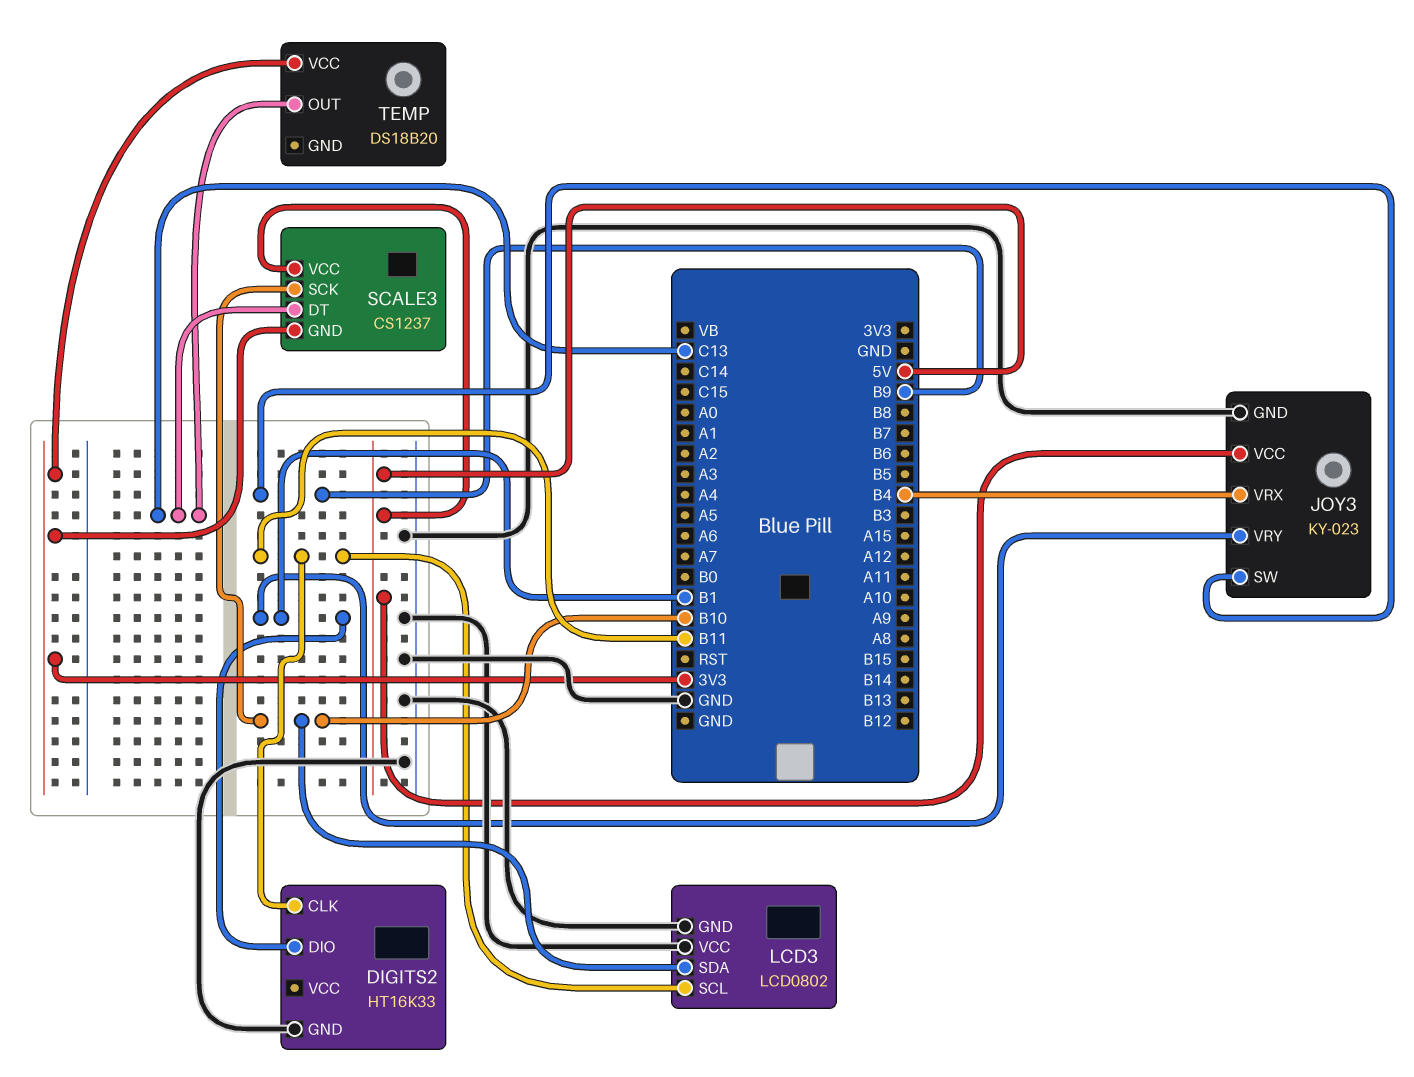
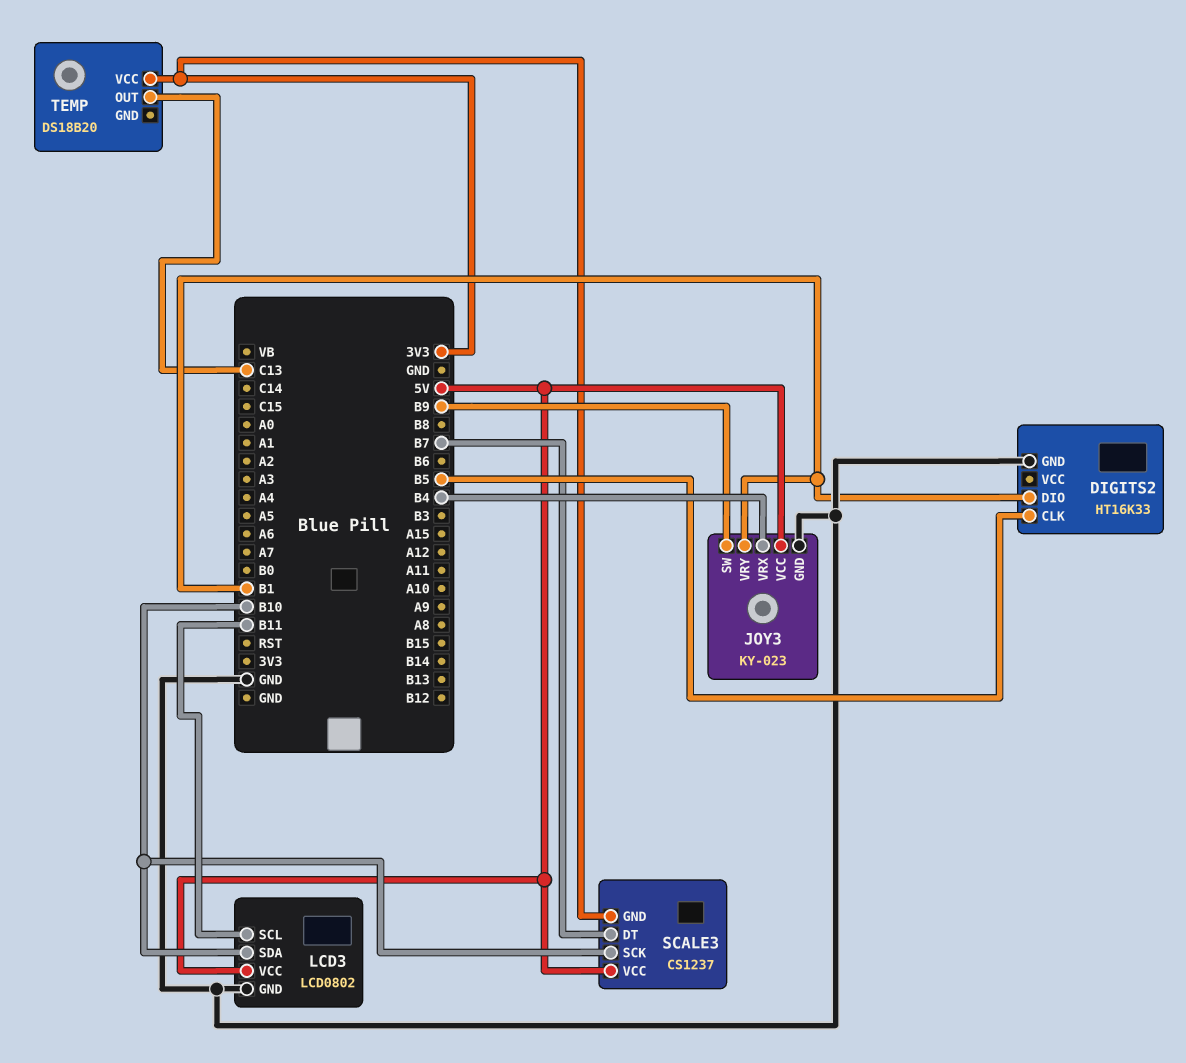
DIGITS2 pin CLK: B11 -> B5
LCD3 pin VCC: GND -> 5V
SCALE3 pin DT: C13 -> B7

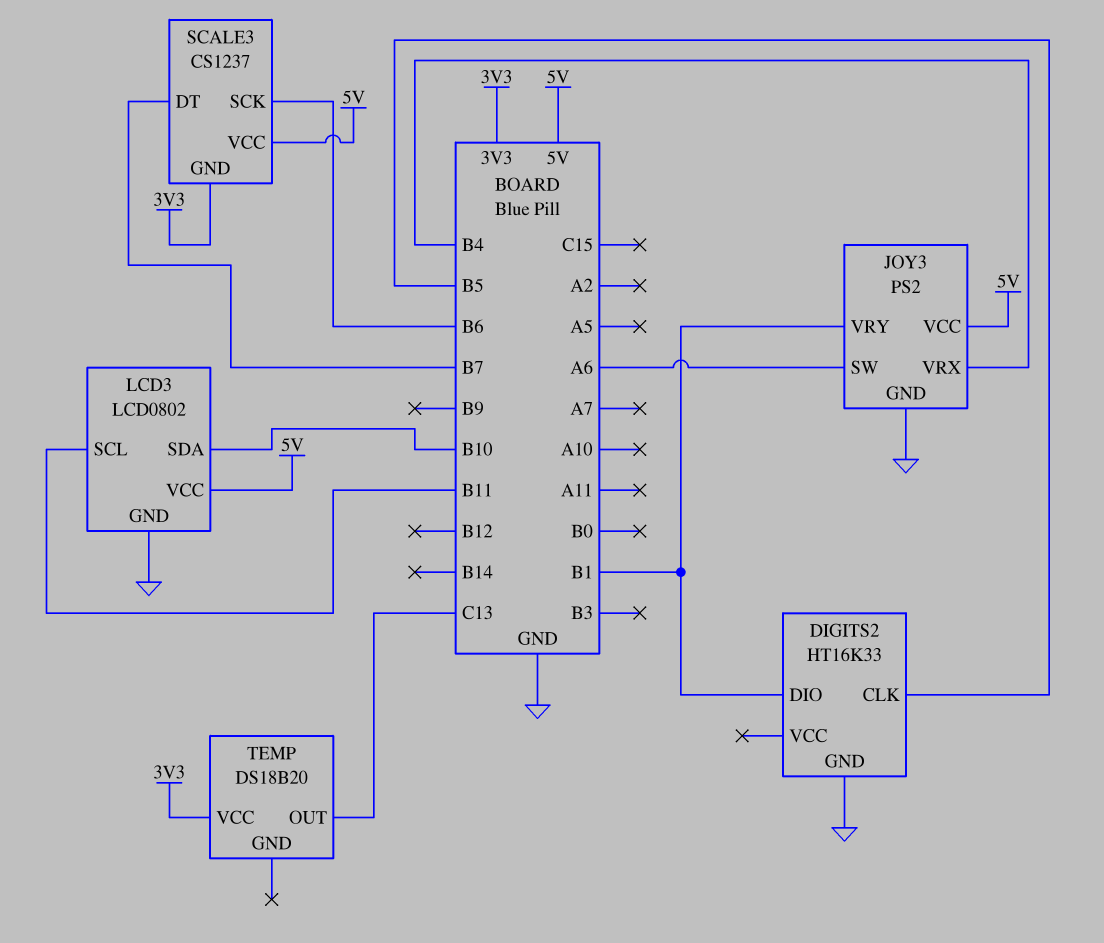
JOY3: KY-023 -> PS2
JOY3 pin SW: B9 -> A6
SCALE3 pin SCK: B10 -> B6

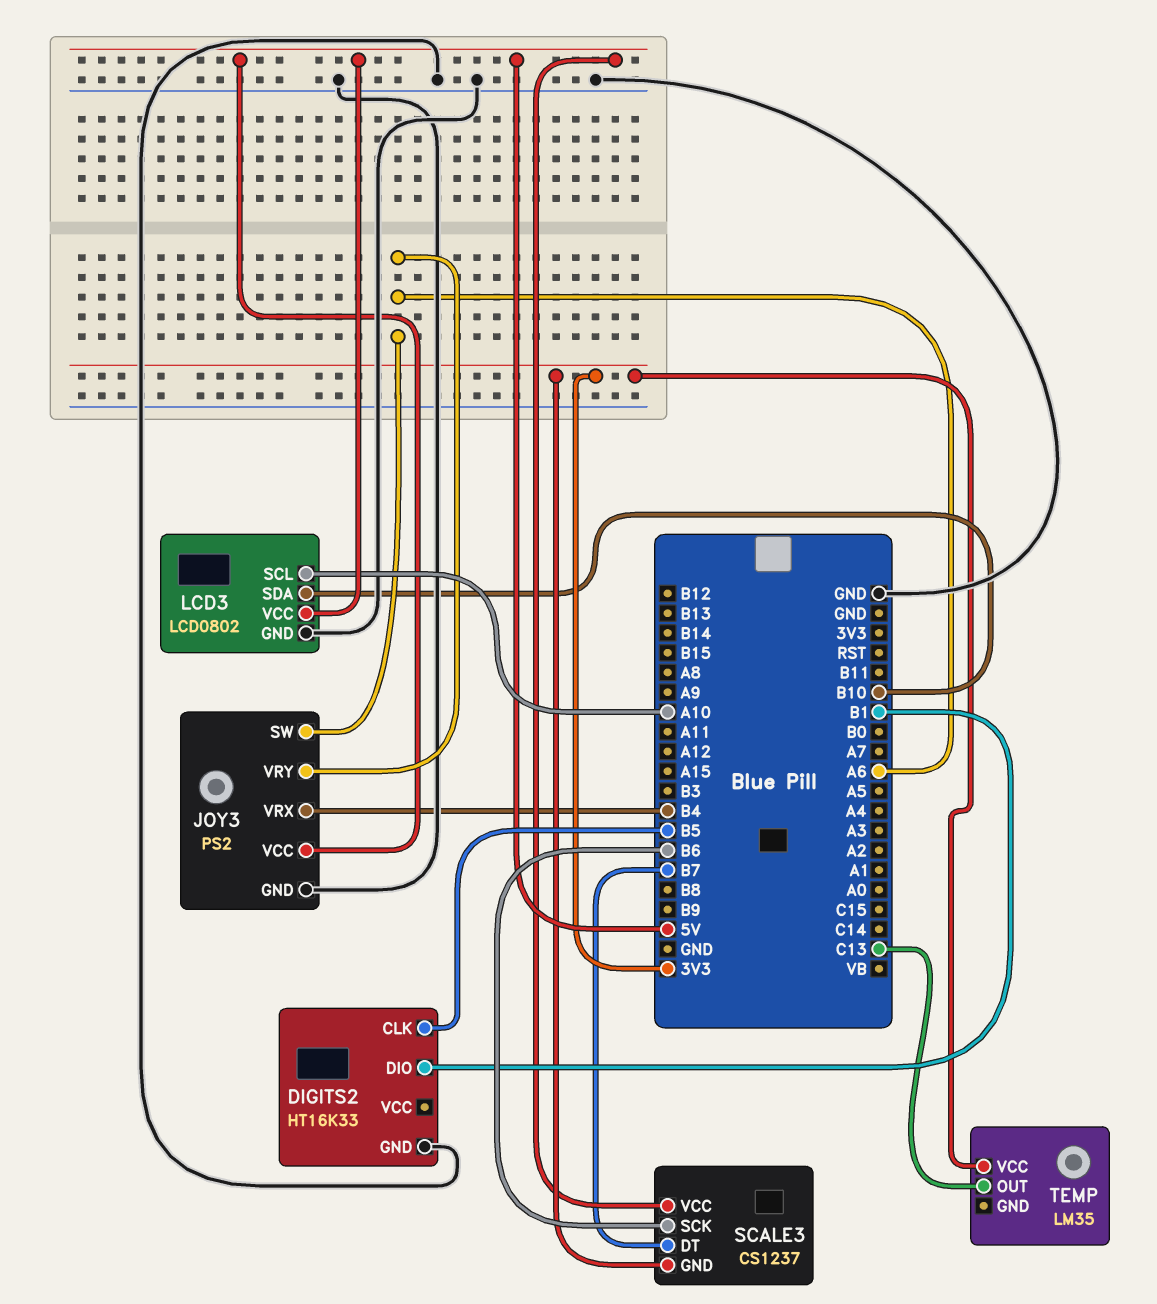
JOY3 pin VRY: B1 -> A6
LCD3 pin SCL: B11 -> A10
TEMP: DS18B20 -> LM35

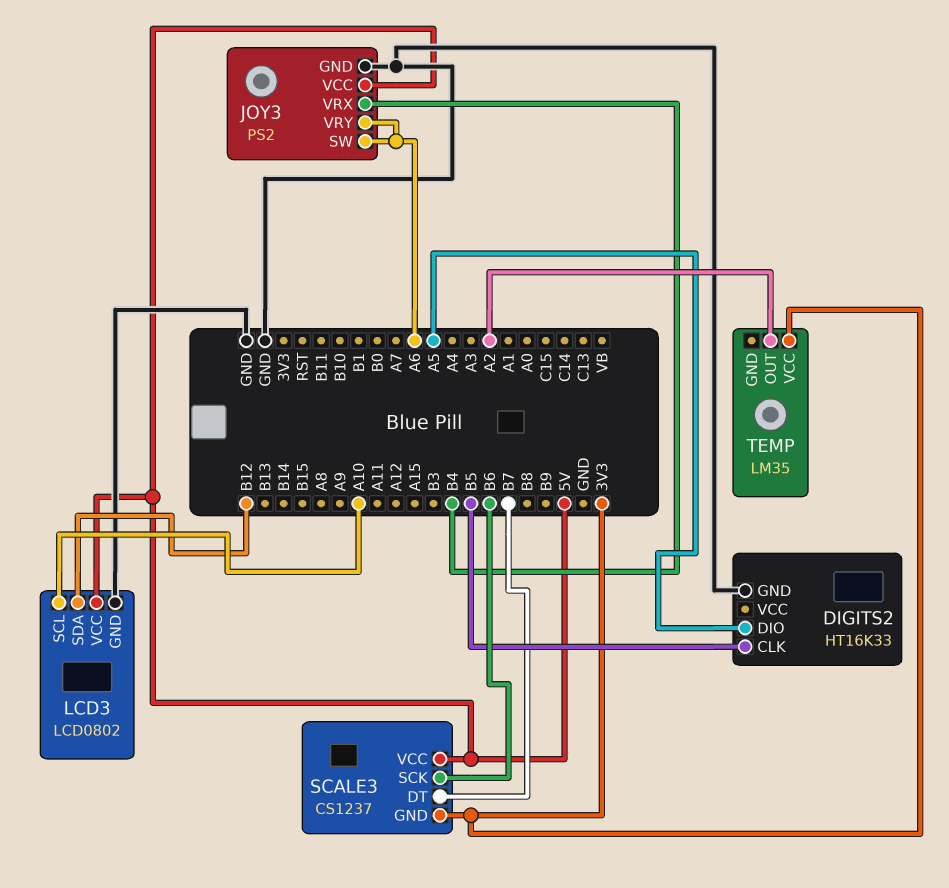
DIGITS2 pin DIO: B1 -> A5
LCD3 pin SDA: B10 -> B12
TEMP pin OUT: C13 -> A2

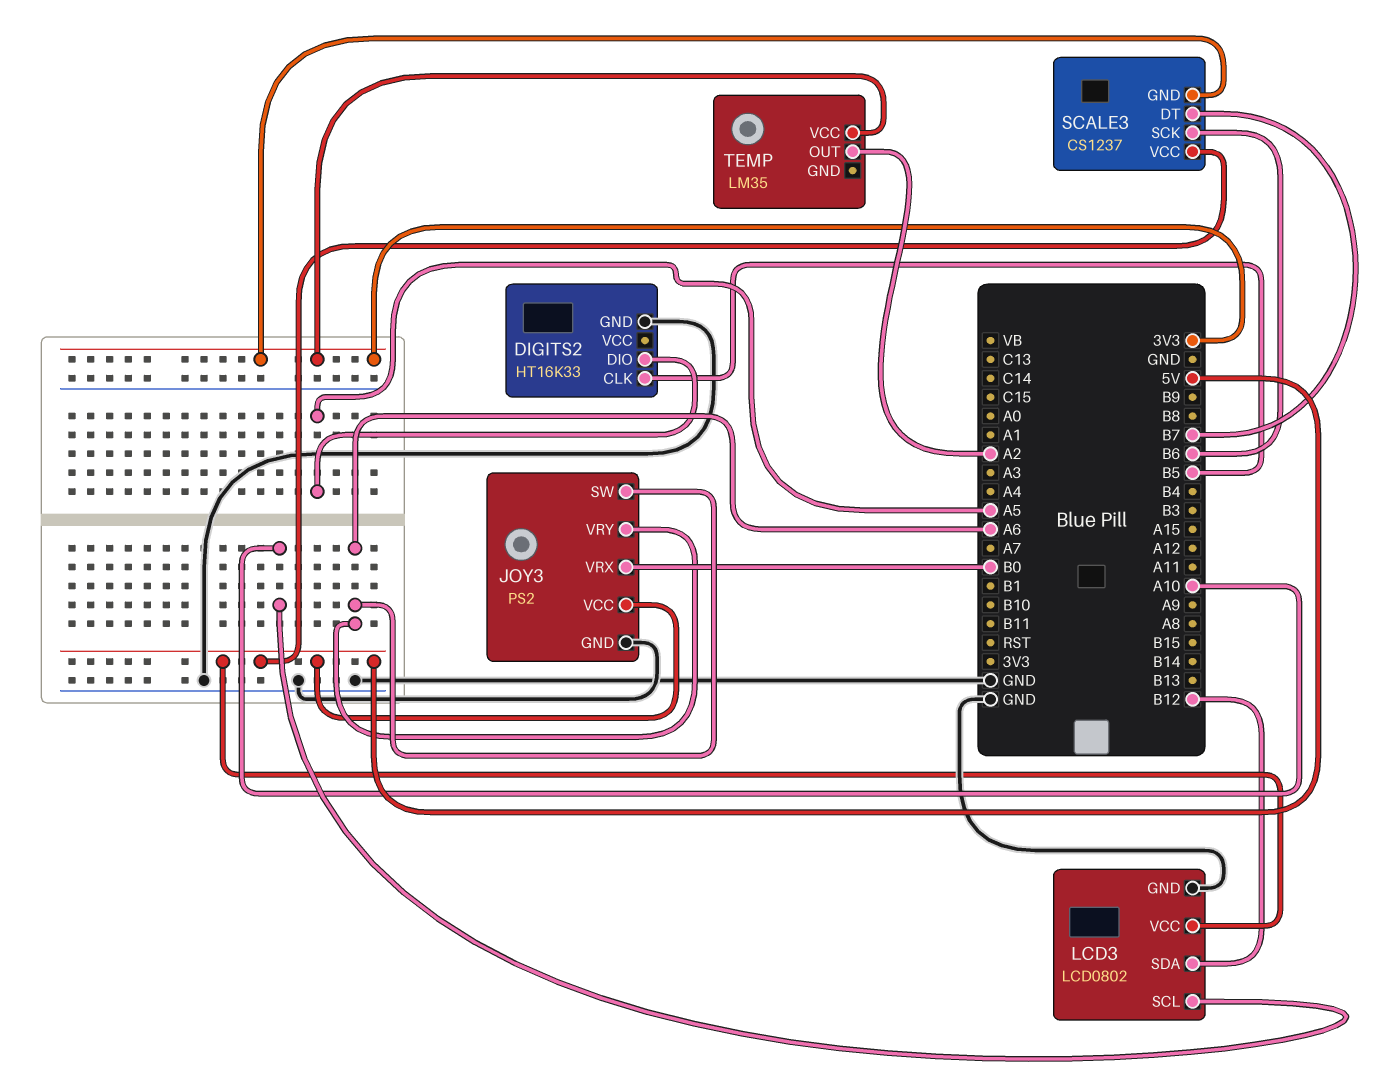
JOY3 pin VRX: B4 -> B0

